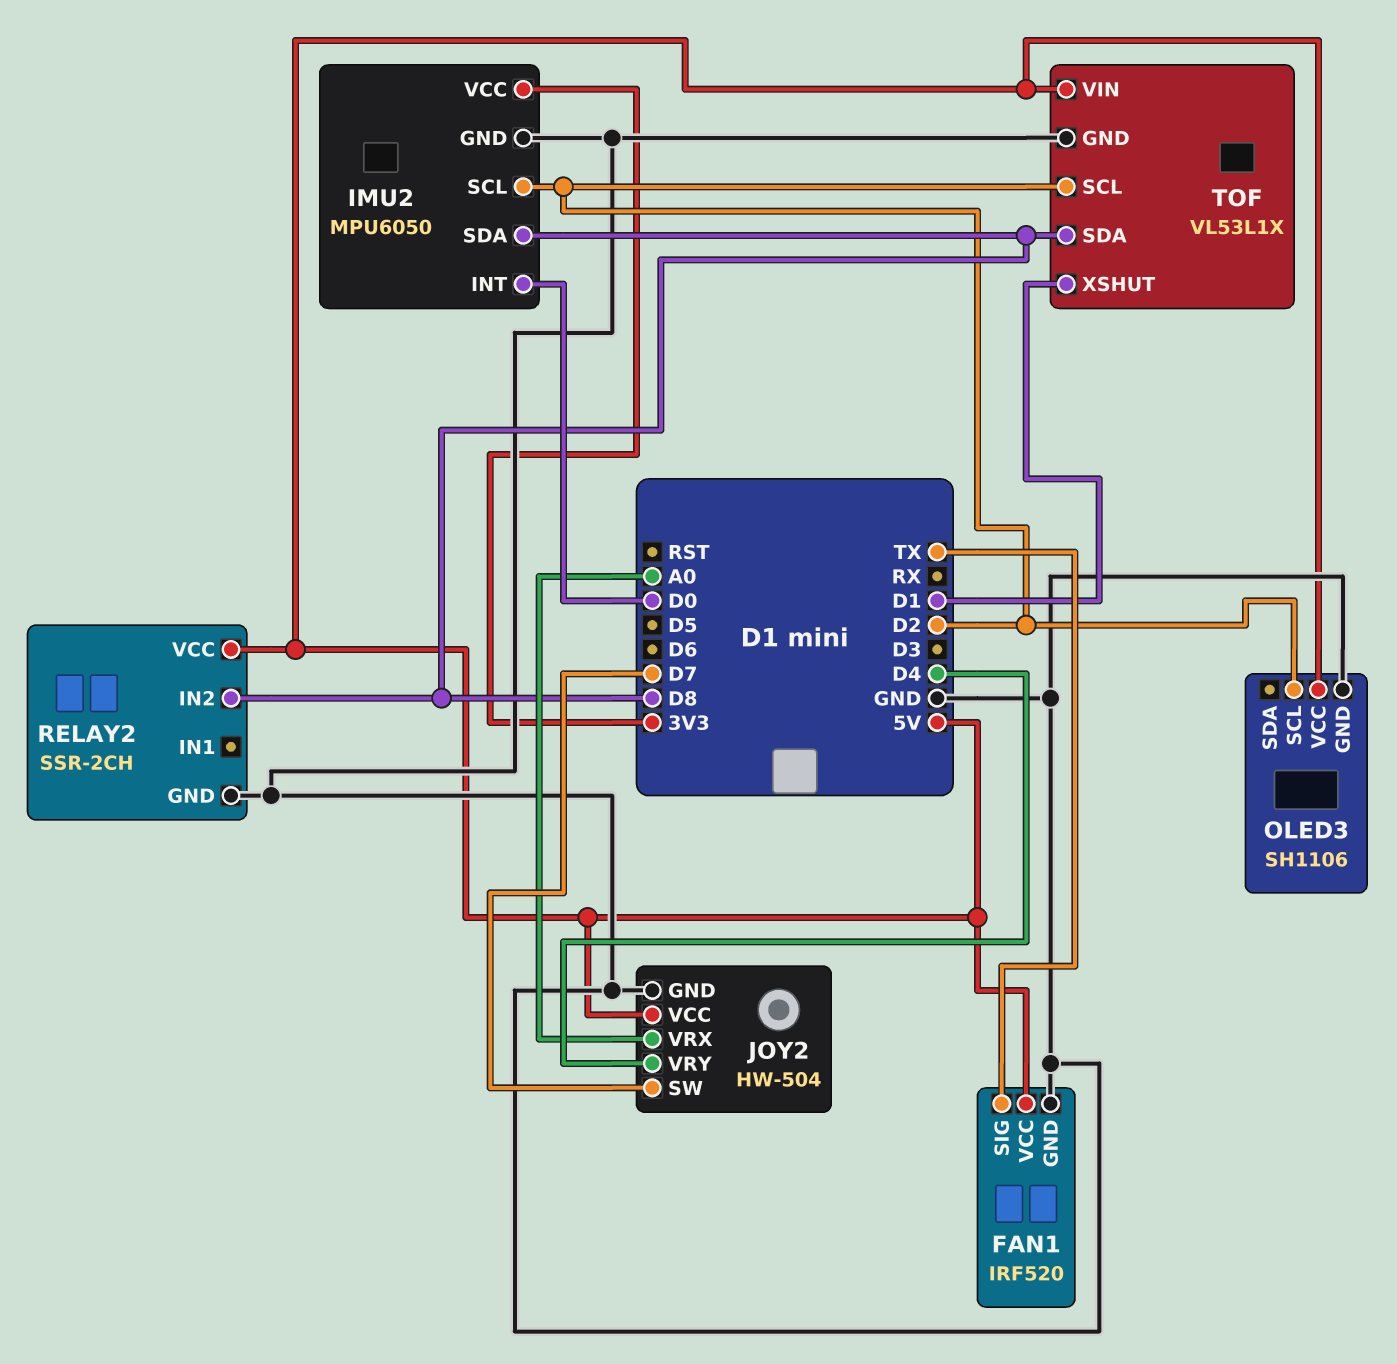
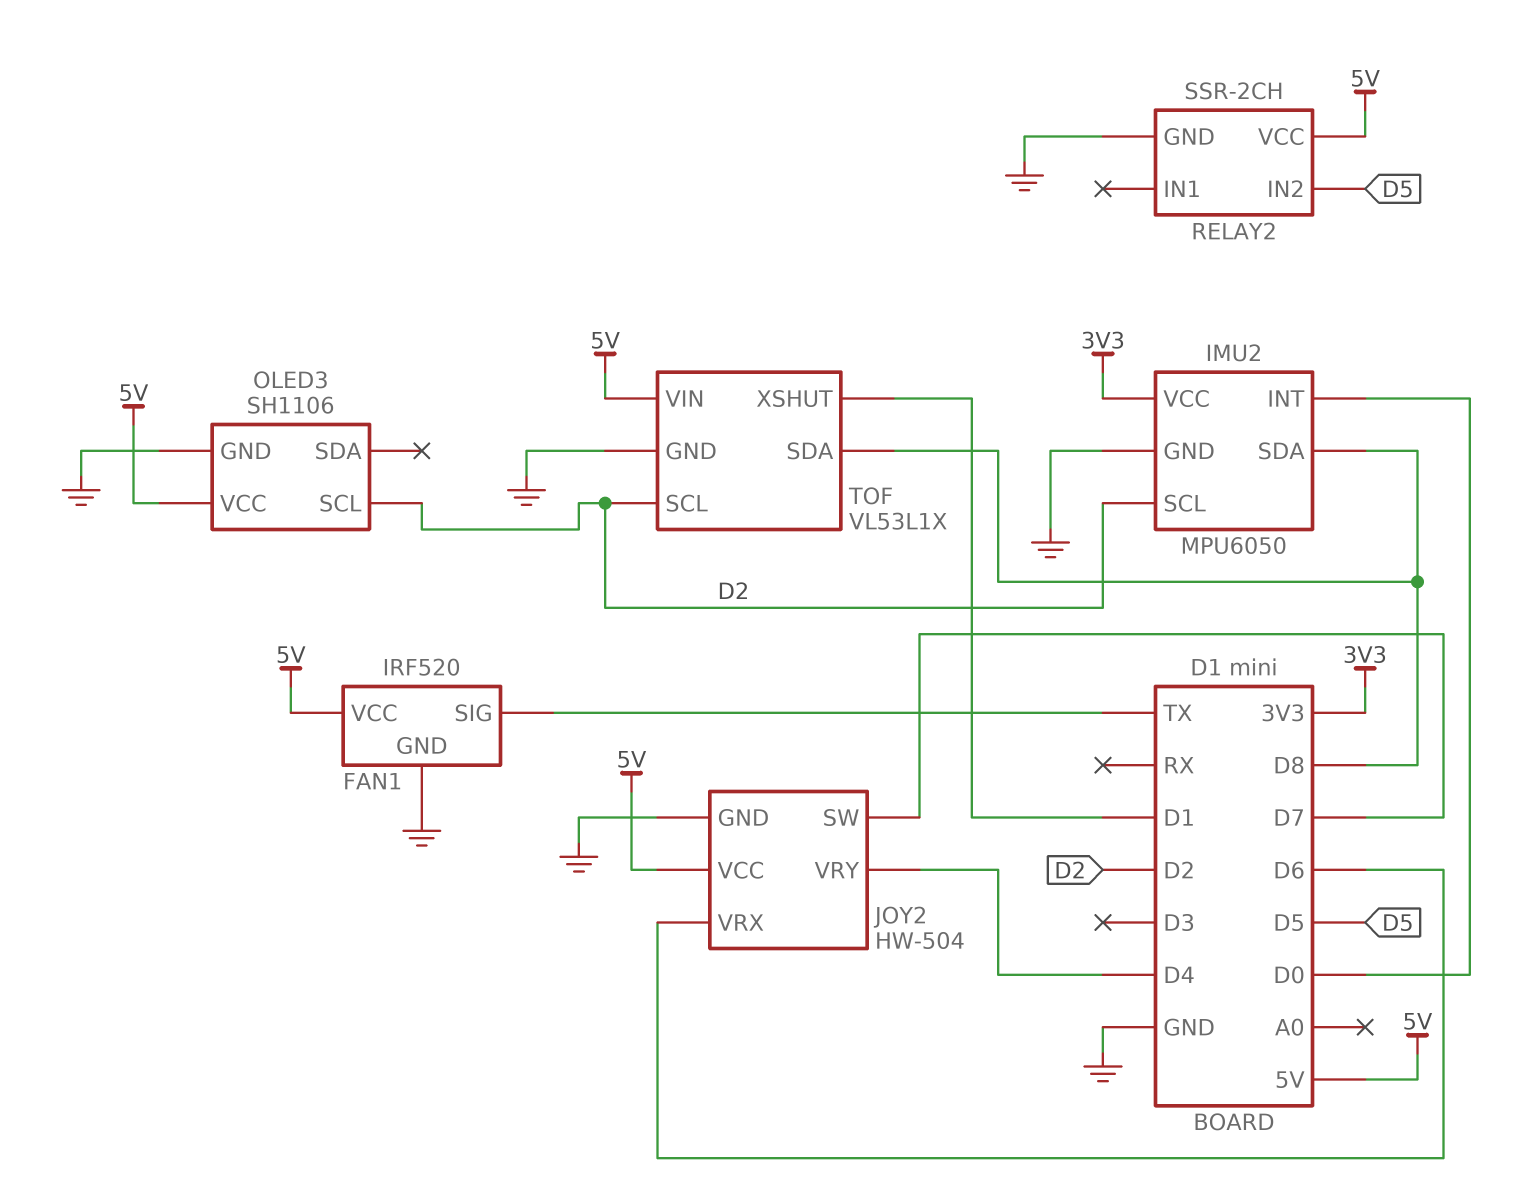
JOY2 pin VRX: A0 -> D6
RELAY2 pin IN2: D8 -> D5

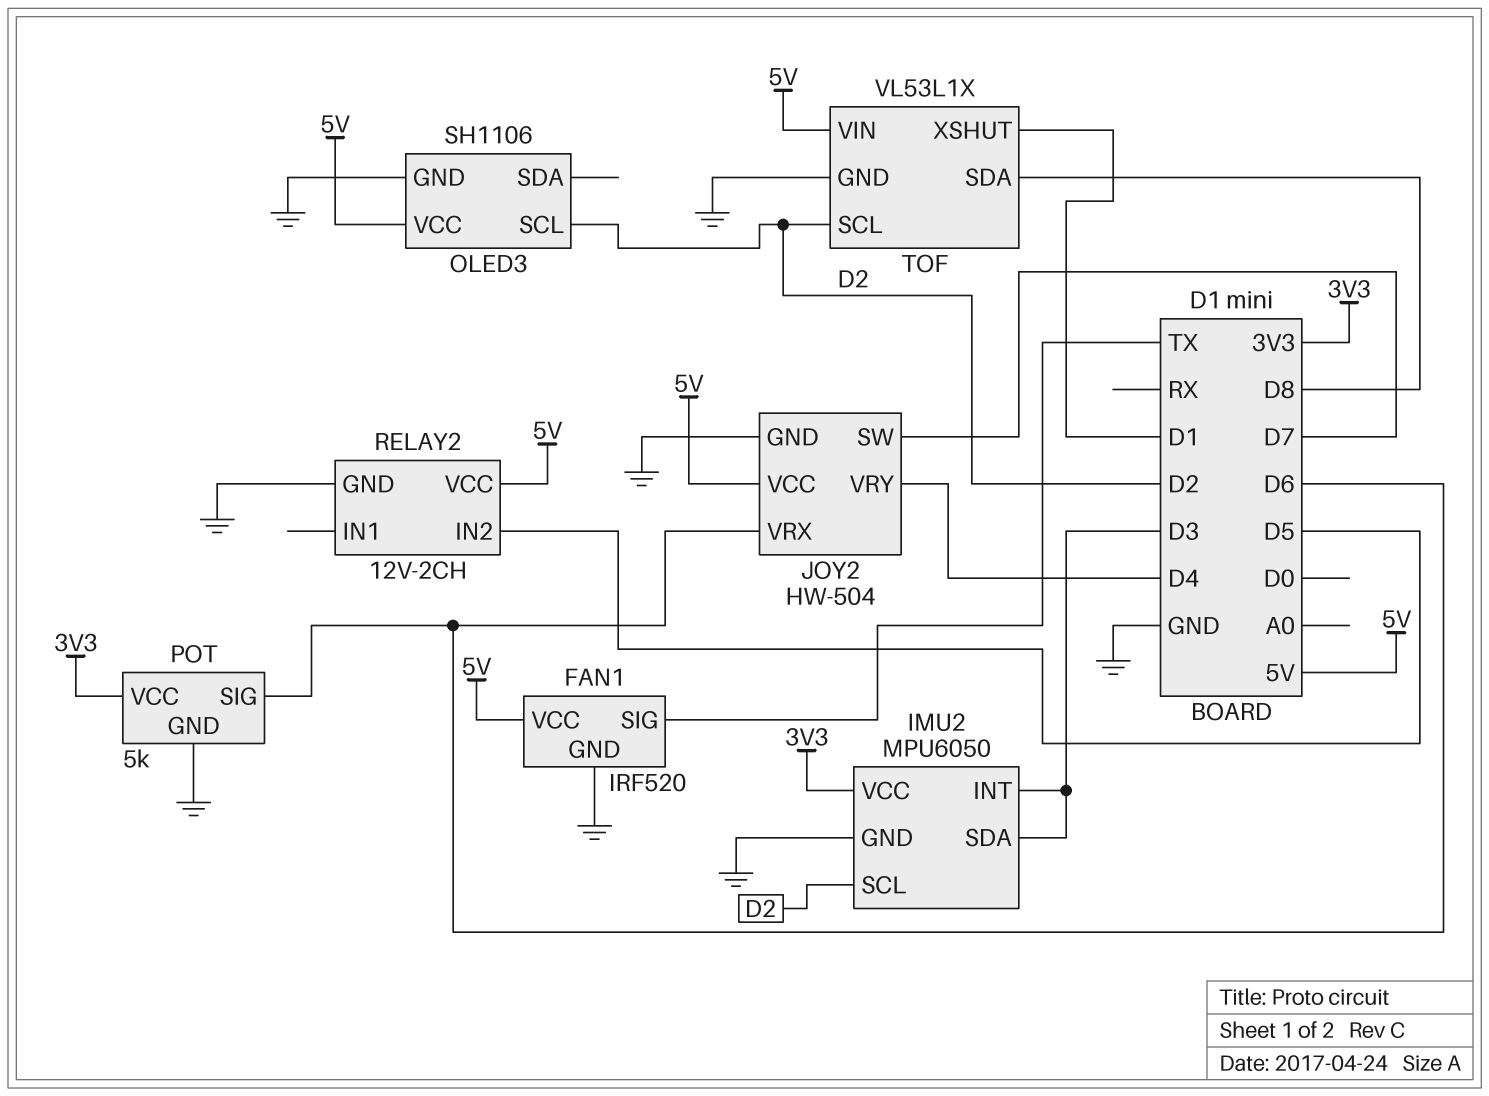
IMU2 pin INT: D0 -> D3
IMU2 pin SDA: D8 -> D3
POT: none -> 5k
POT pin GND: none -> GND
POT pin SIG: none -> D6
POT pin VCC: none -> 3V3
RELAY2: SSR-2CH -> 12V-2CH

